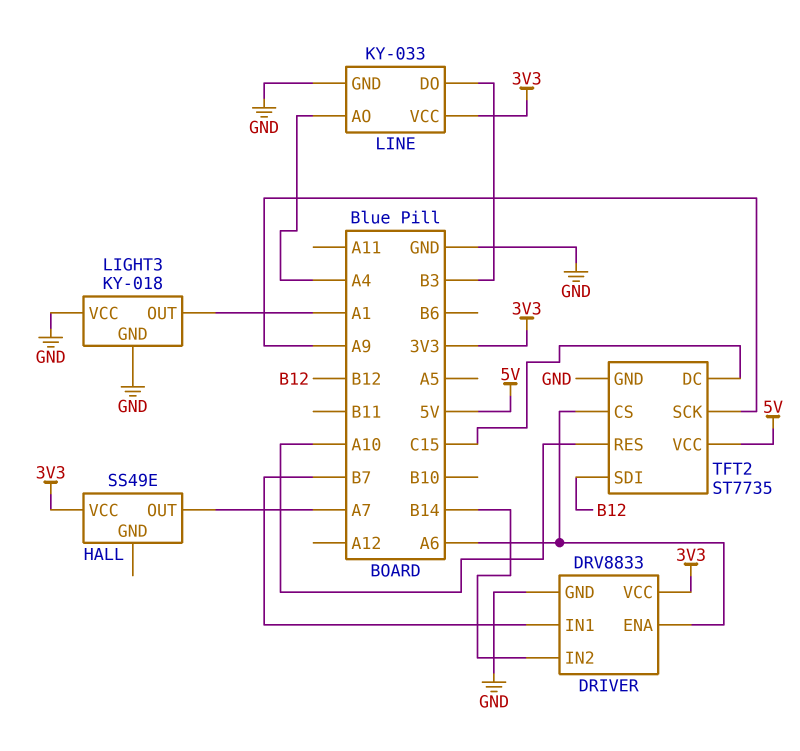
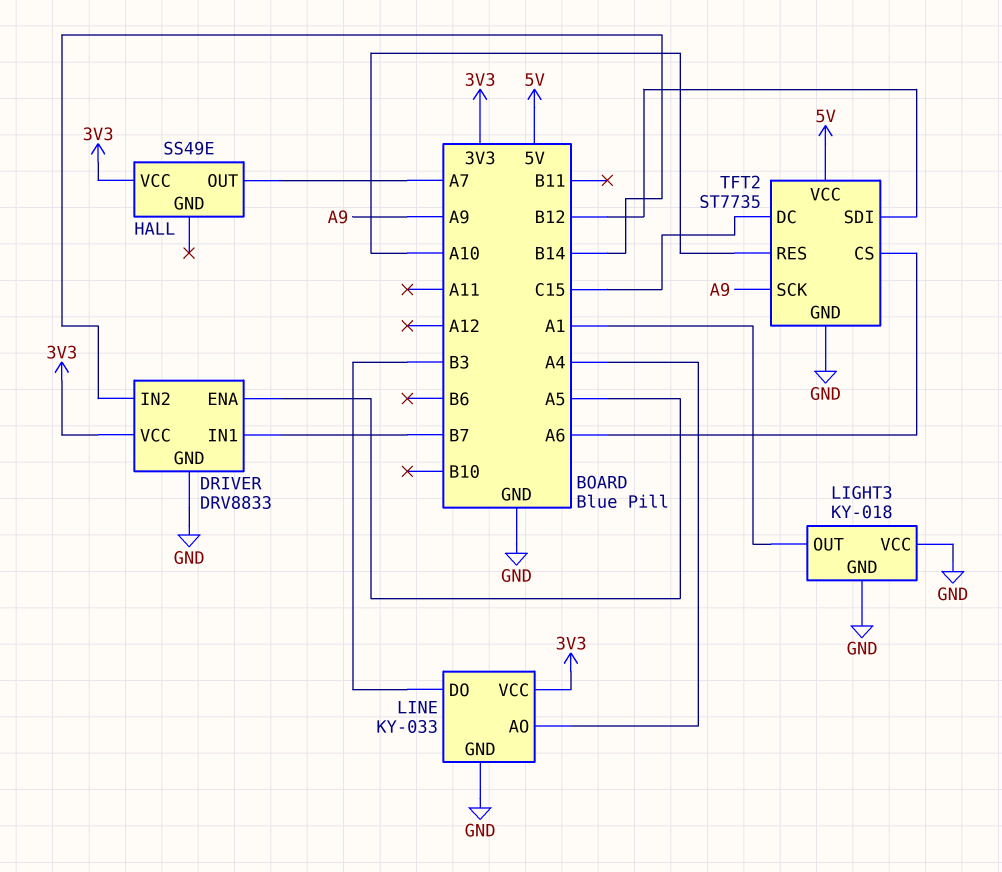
DRIVER pin ENA: A6 -> A5

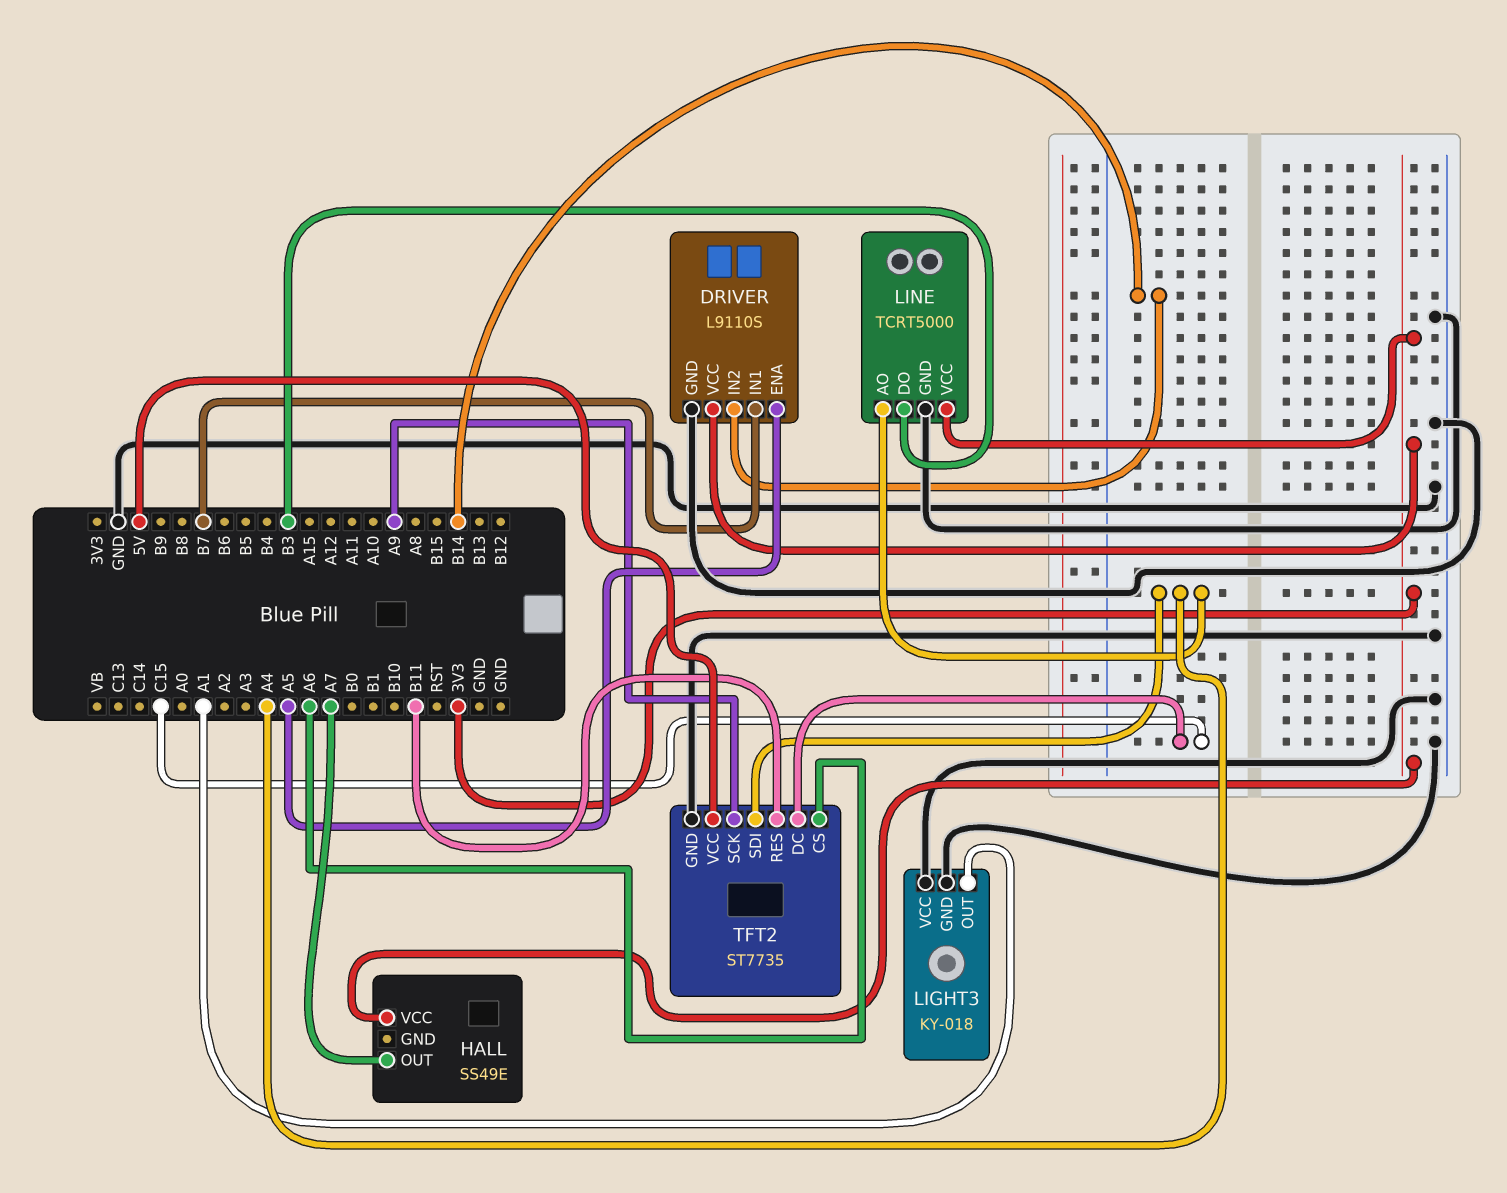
DRIVER: DRV8833 -> L9110S
LINE: KY-033 -> TCRT5000
TFT2 pin RES: A10 -> B11
TFT2 pin SDI: B12 -> A4

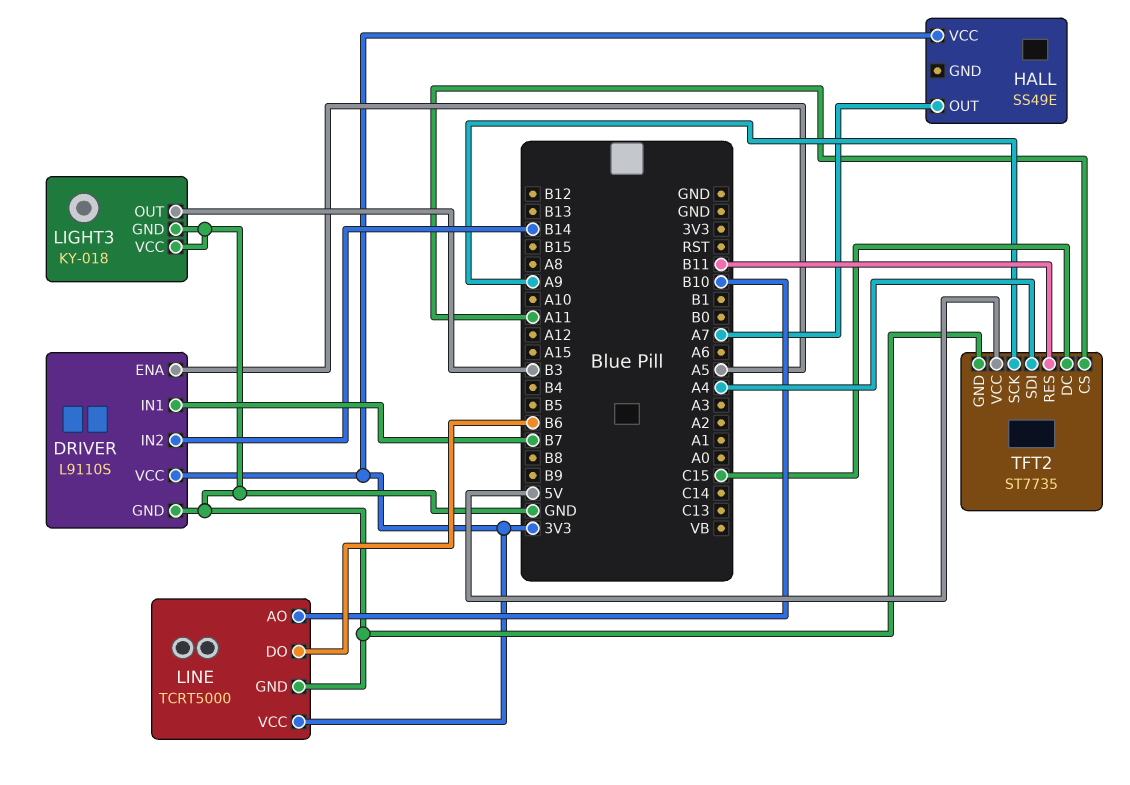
LIGHT3 pin OUT: A1 -> B3
LINE pin AO: A4 -> B10
LINE pin DO: B3 -> B6
TFT2 pin CS: A6 -> A11

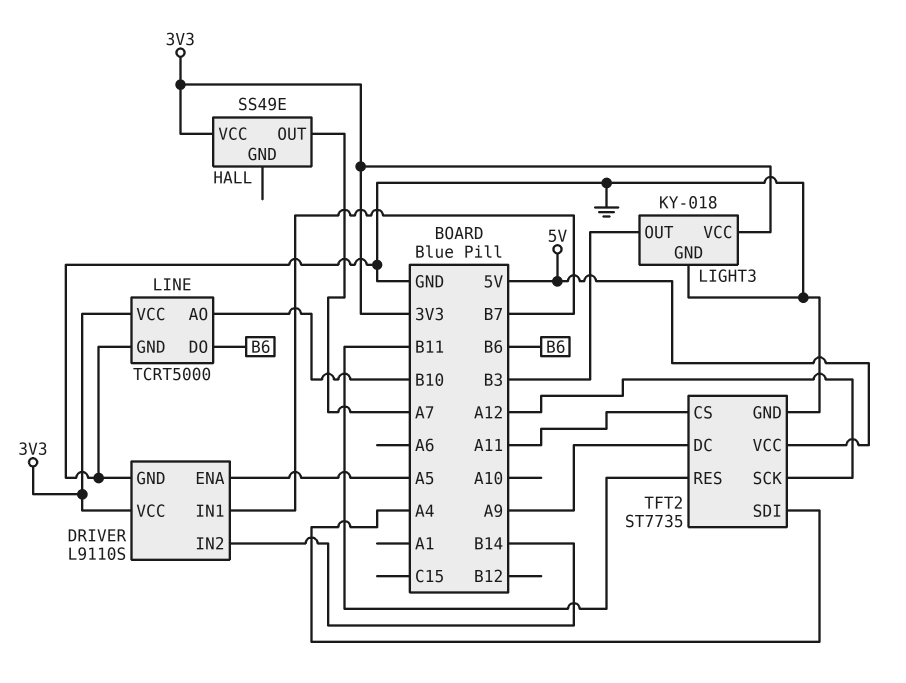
LIGHT3 pin VCC: GND -> 3V3
TFT2 pin DC: C15 -> A9
TFT2 pin SCK: A9 -> A12

